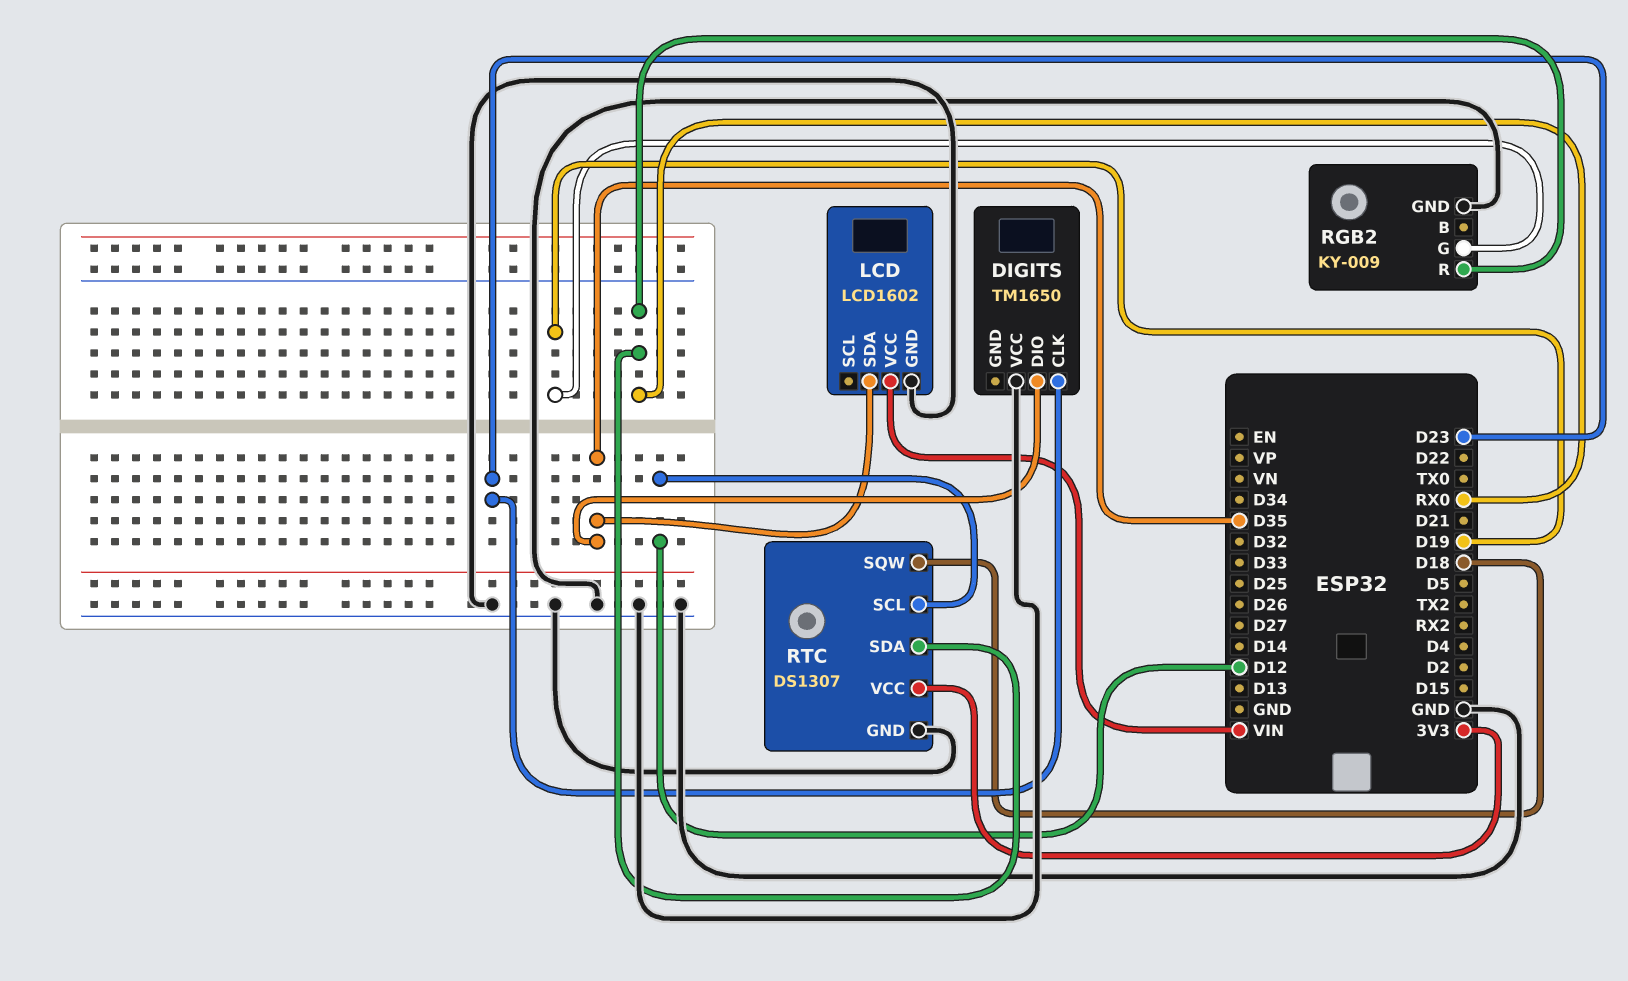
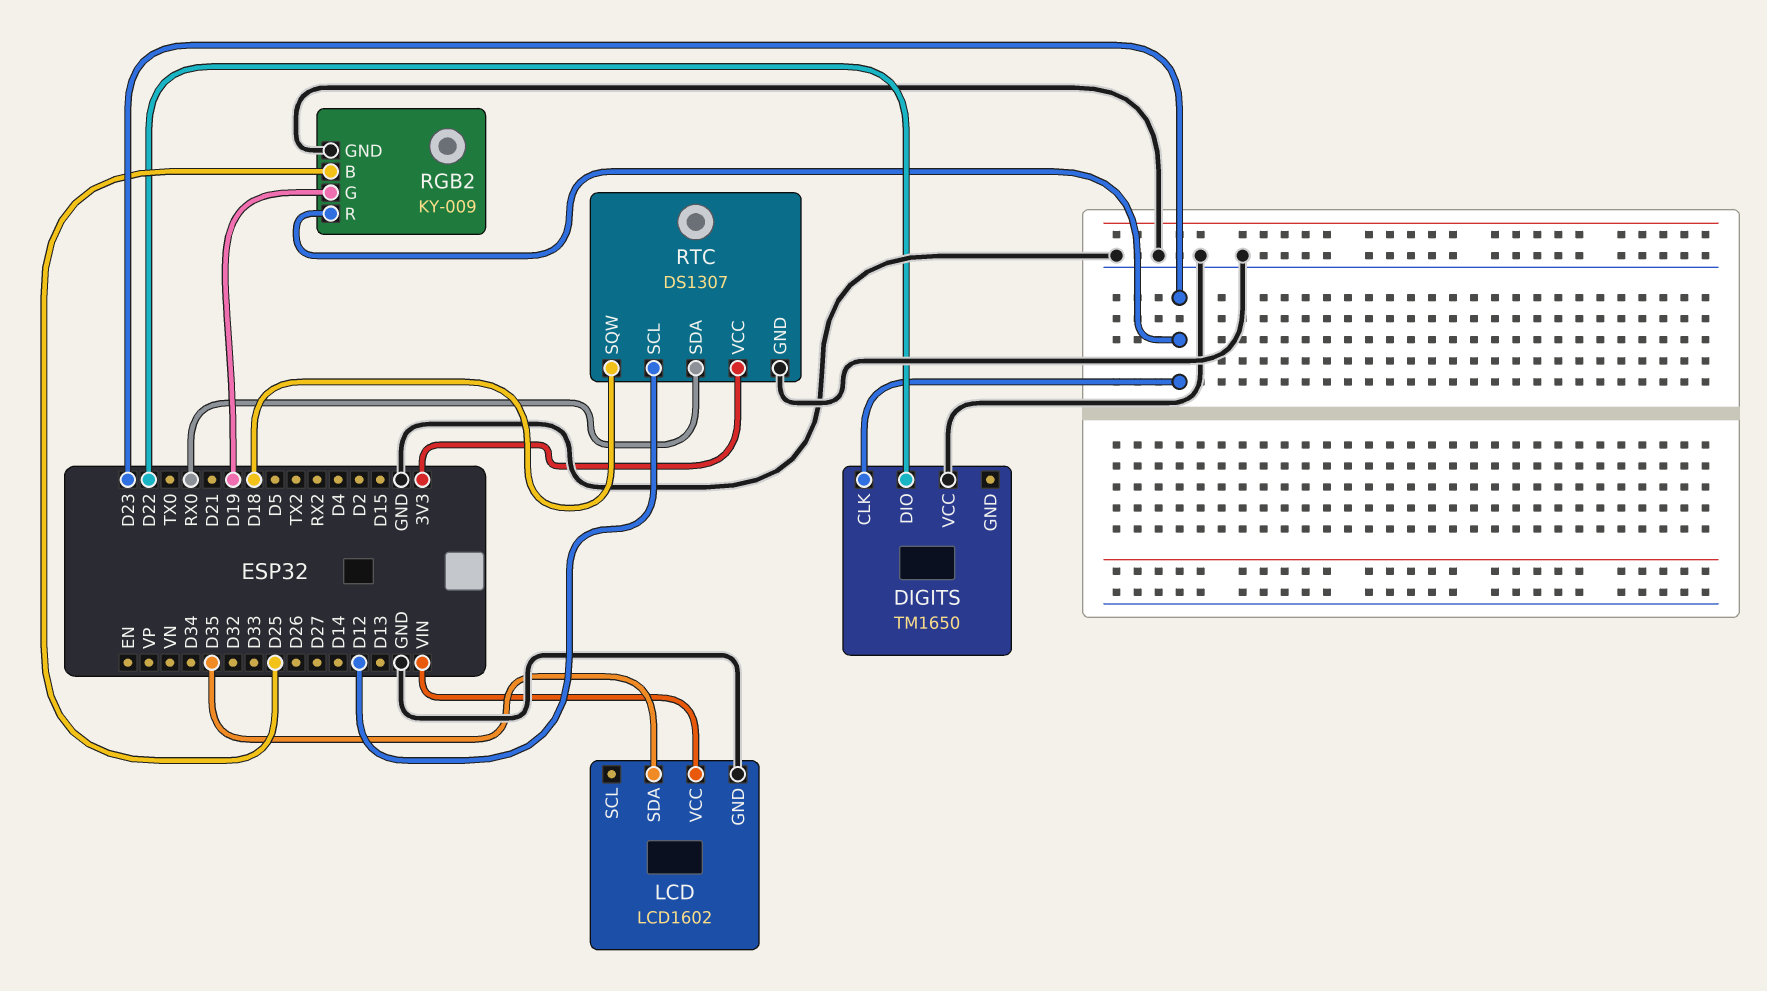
DIGITS pin DIO: D35 -> D22
RGB2 pin B: none -> D25
RGB2 pin R: RX0 -> D23

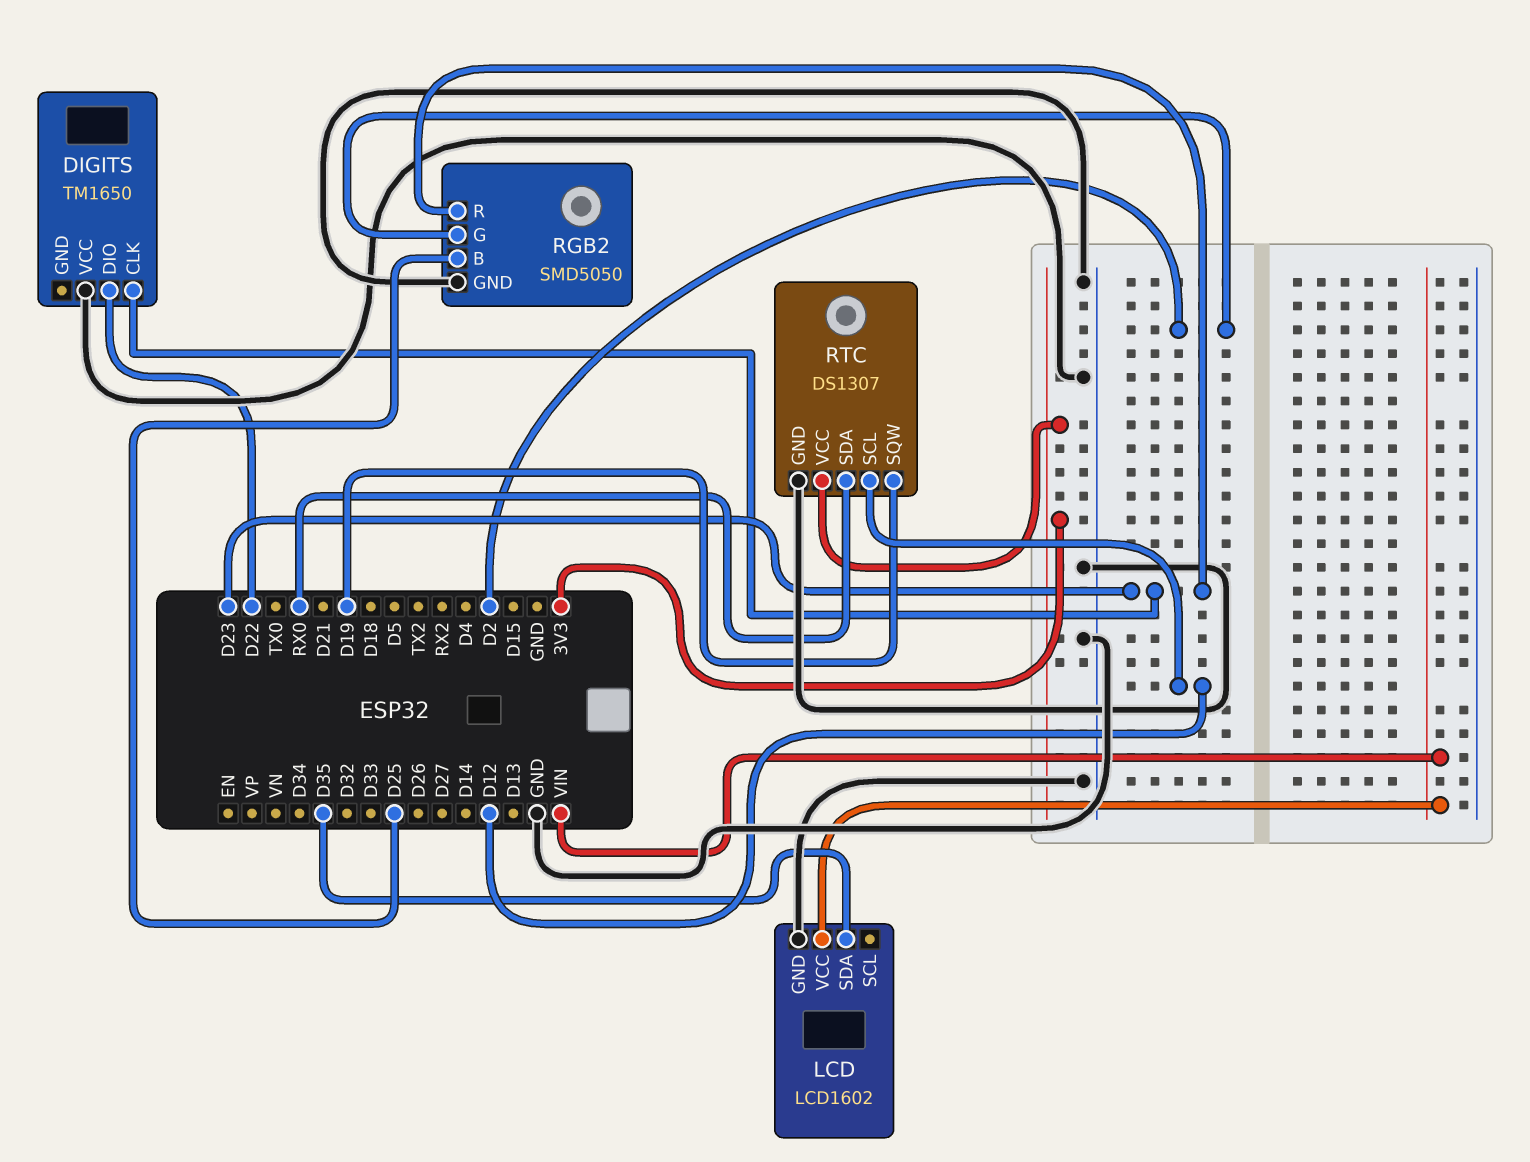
RGB2: KY-009 -> SMD5050
RGB2 pin G: D19 -> D2
RTC pin SQW: D18 -> D19

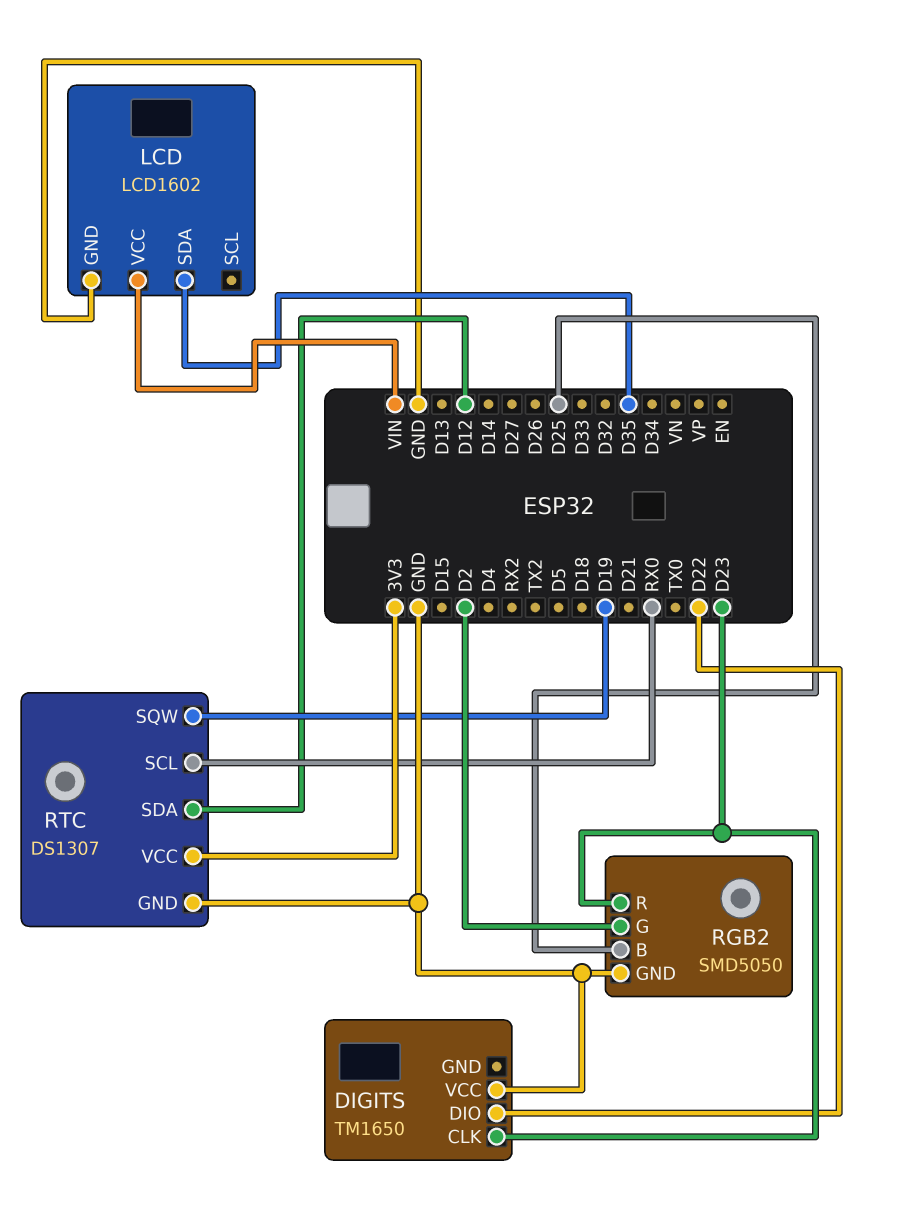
RTC pin SCL: D12 -> RX0
RTC pin SDA: RX0 -> D12

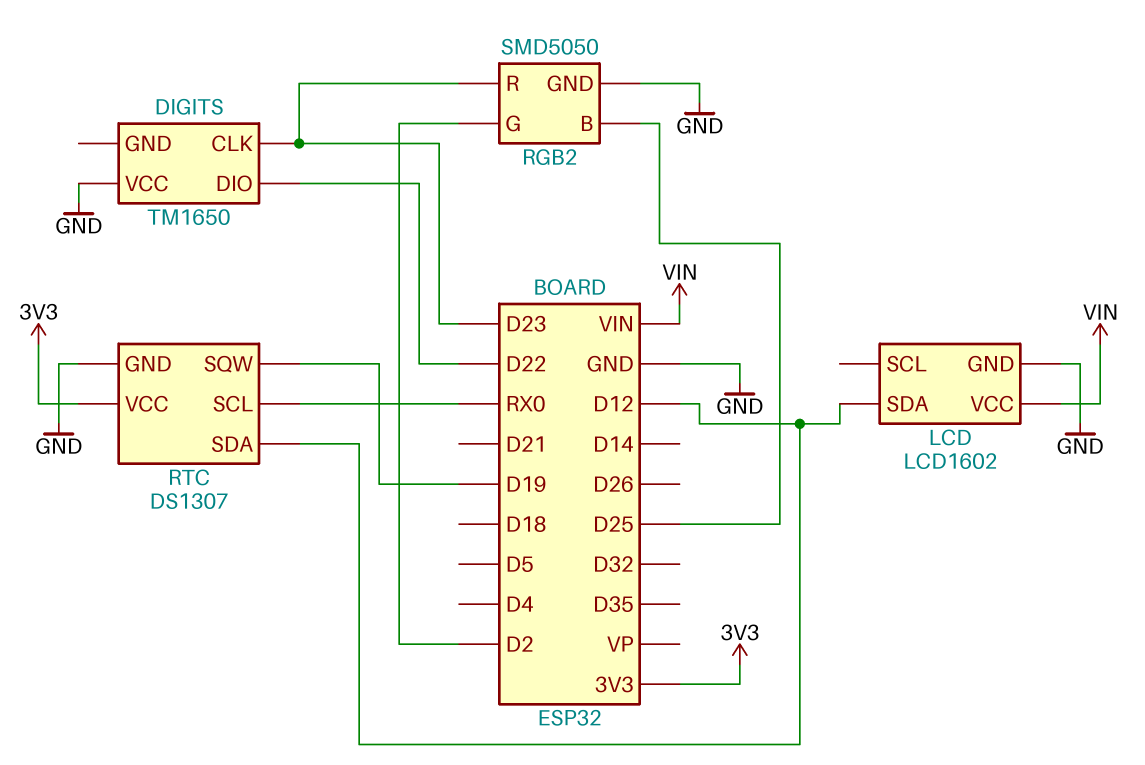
LCD pin SDA: D35 -> D12

